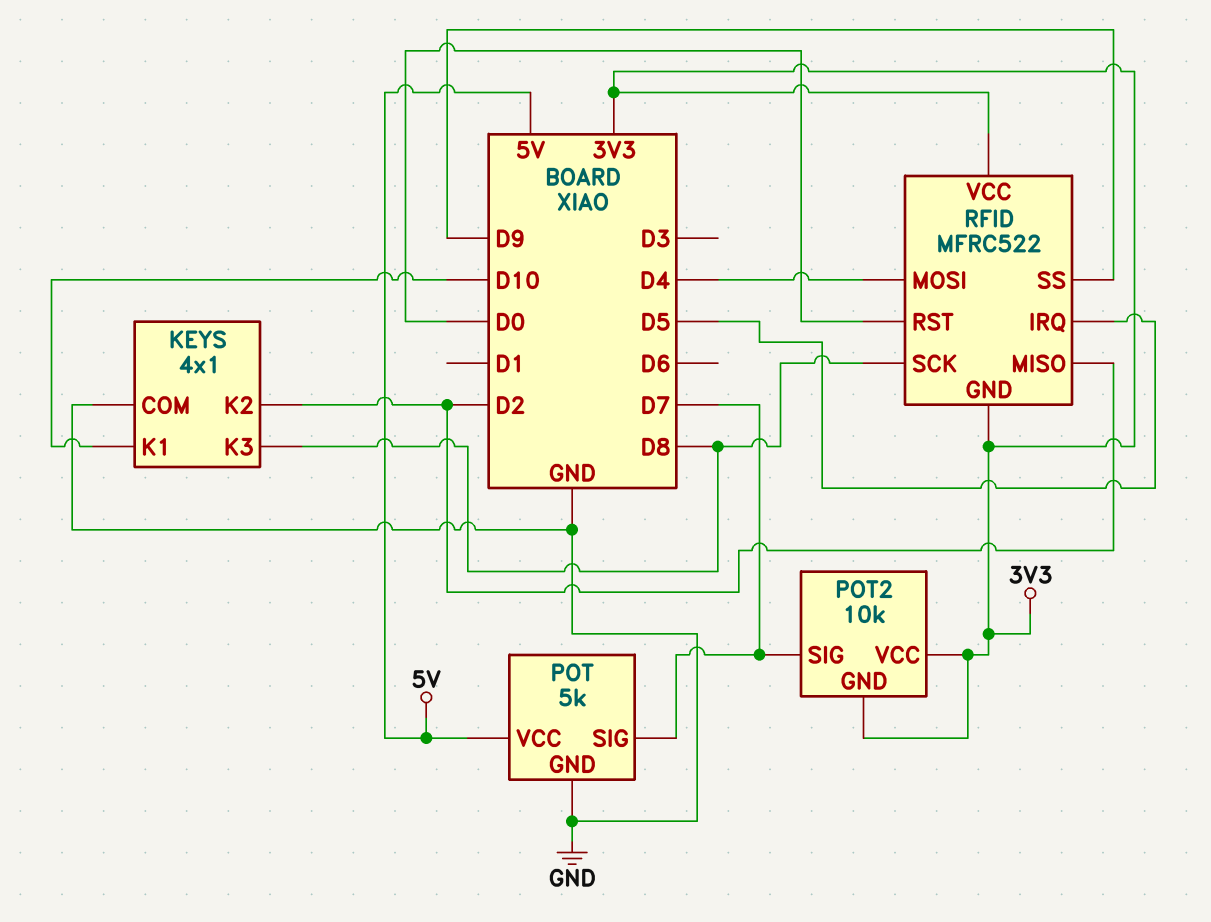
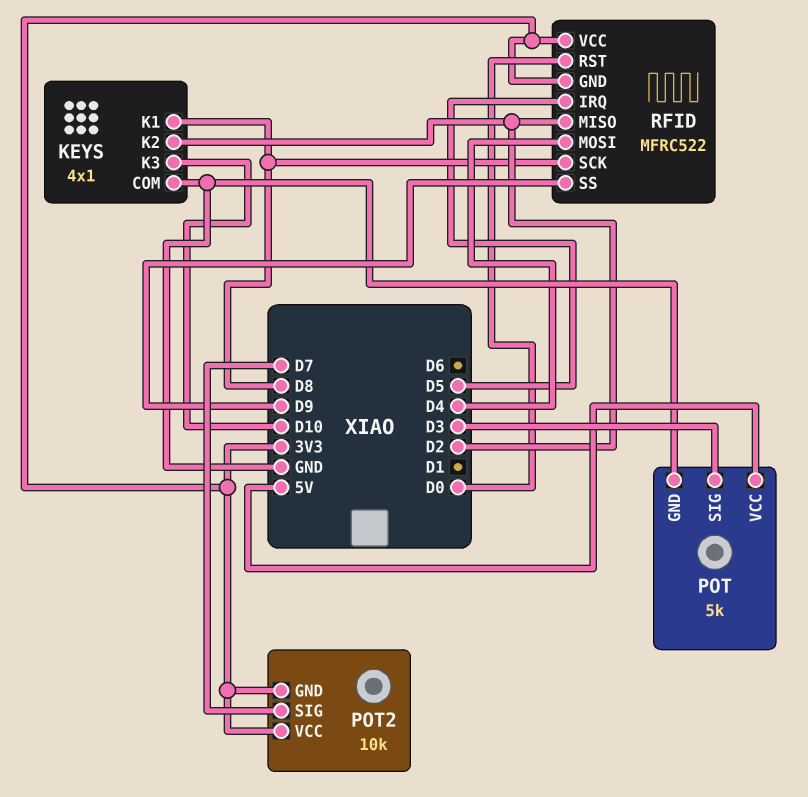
KEYS pin K1: D10 -> D8
KEYS pin K3: D8 -> D10
POT pin SIG: D7 -> D3

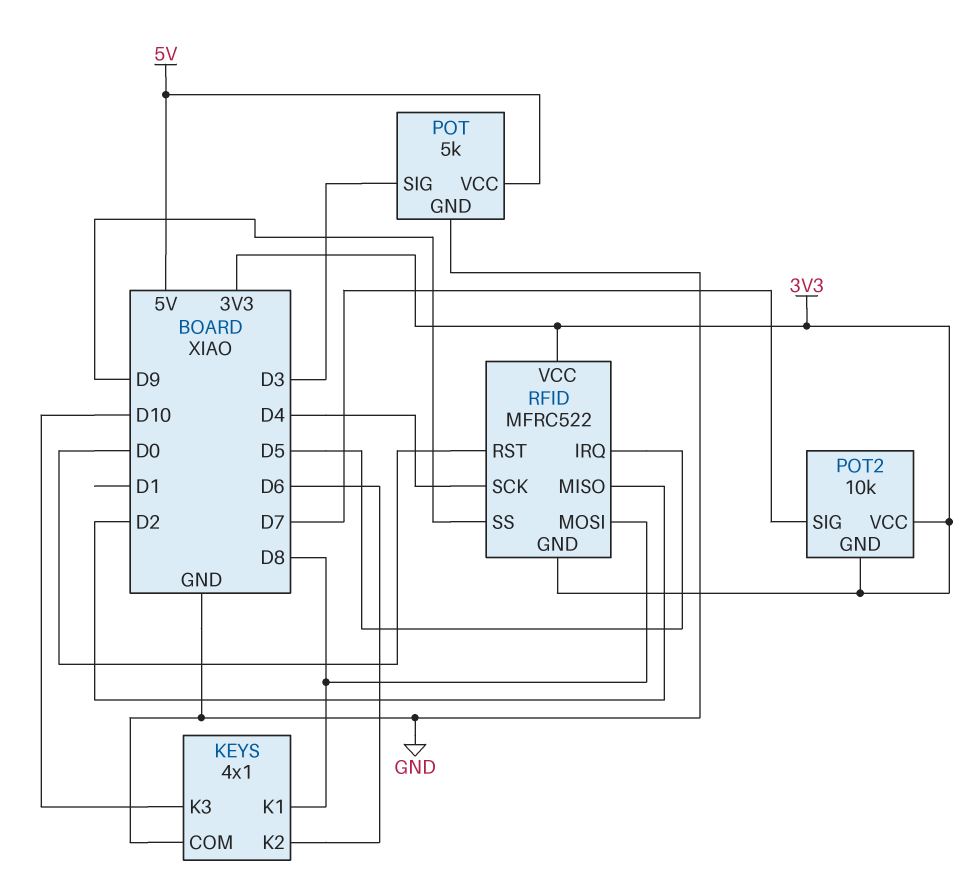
KEYS pin K2: D2 -> D6
RFID pin MOSI: D4 -> D8
RFID pin SCK: D8 -> D4

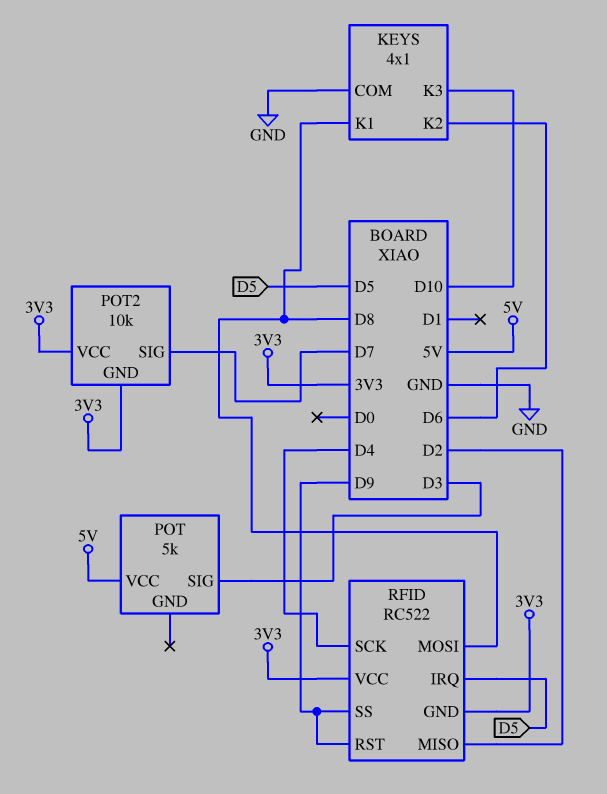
POT pin GND: GND -> none
RFID: MFRC522 -> RC522
RFID pin RST: D0 -> D9

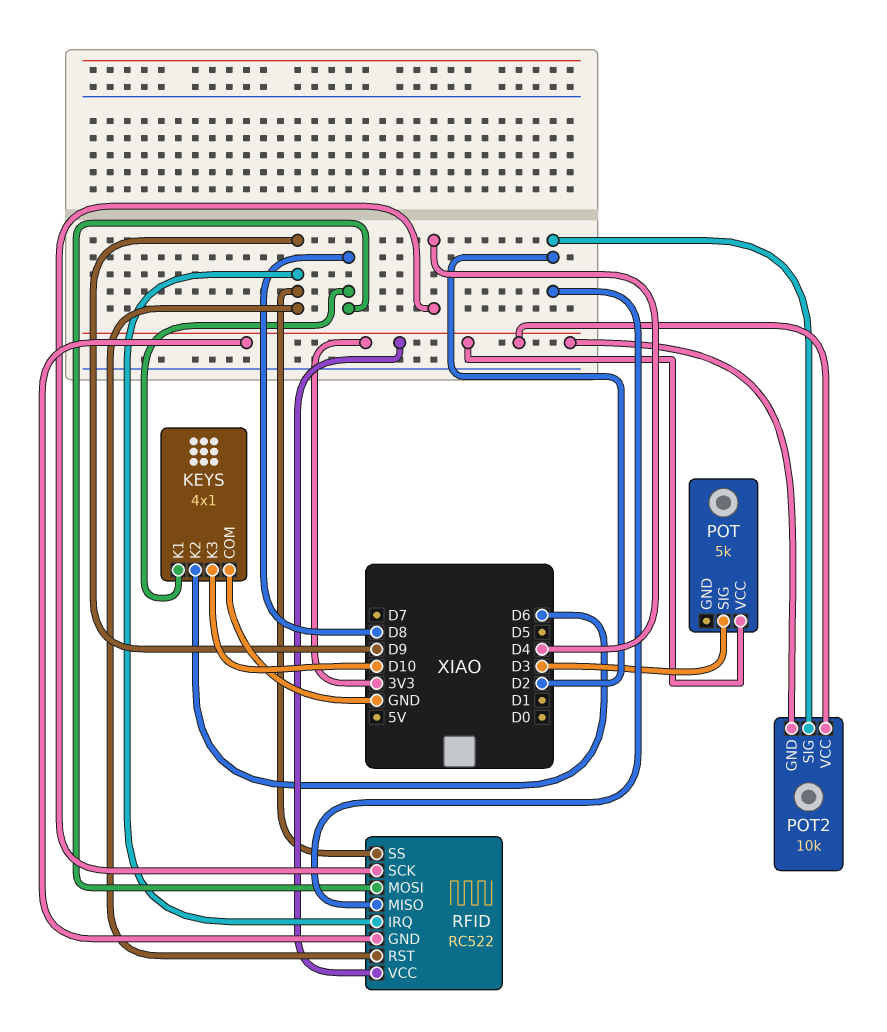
POT pin VCC: 5V -> 3V3
POT2 pin SIG: D7 -> D2
RFID pin IRQ: D5 -> D9

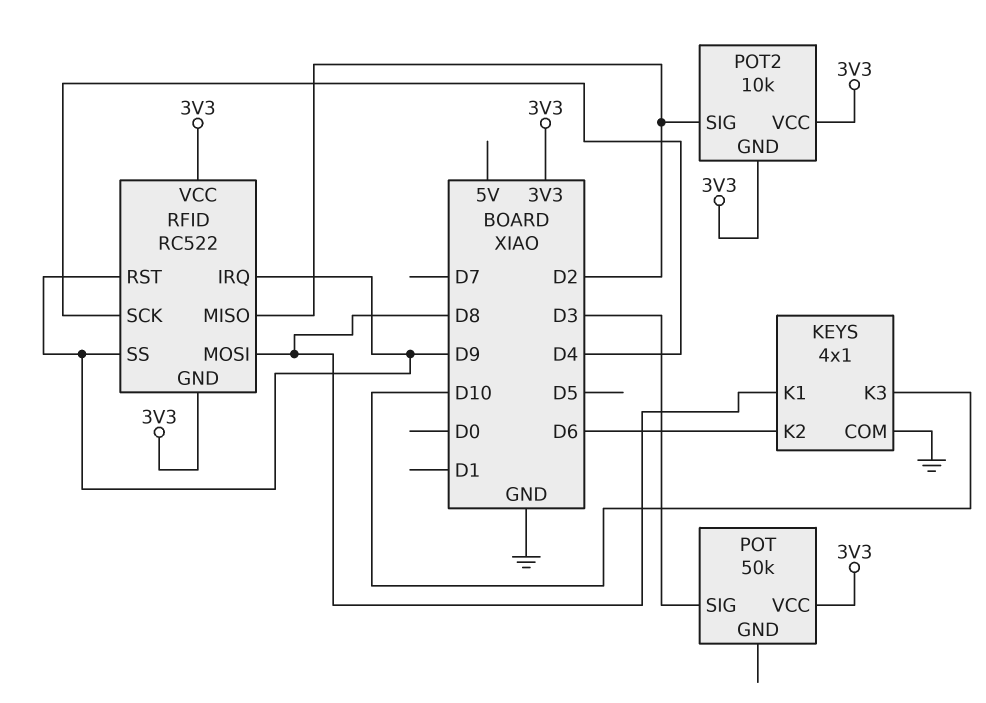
POT: 5k -> 50k

